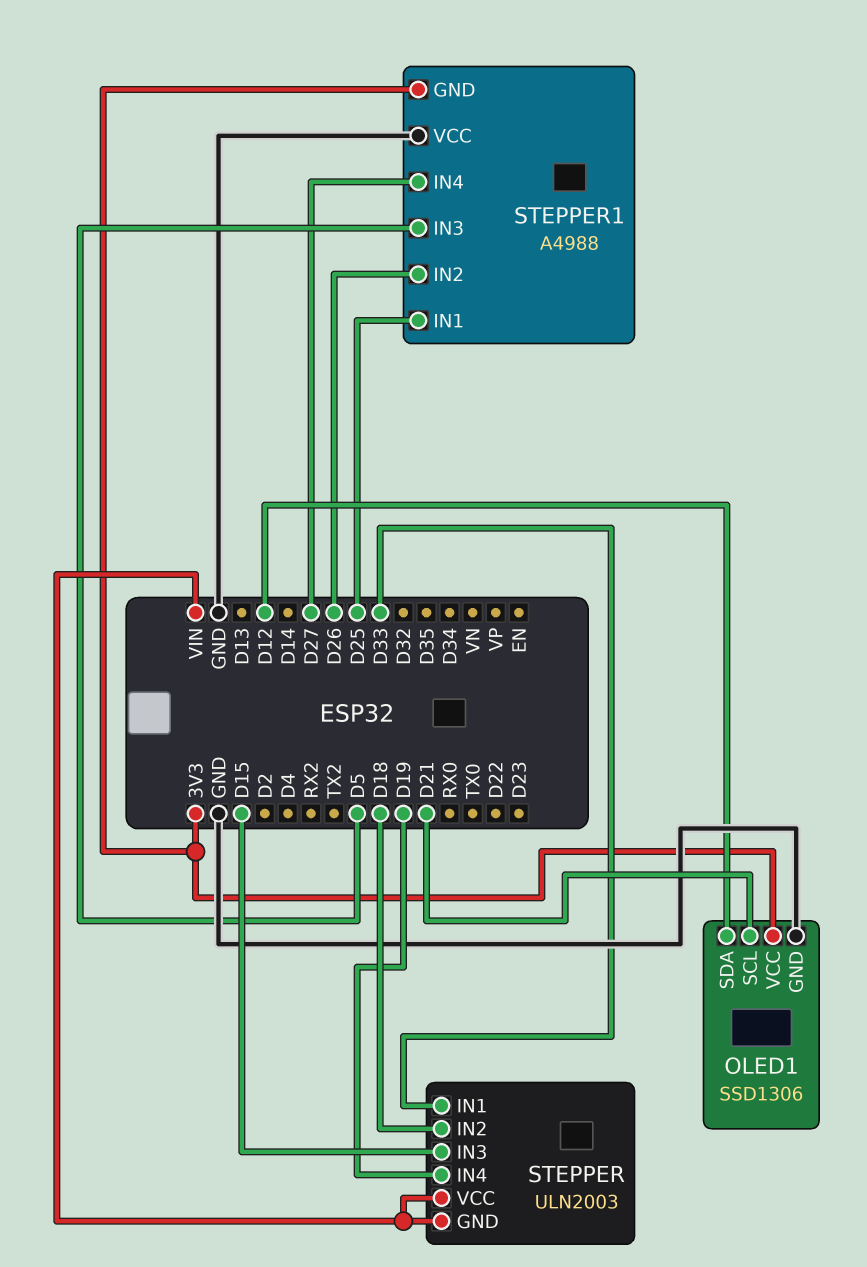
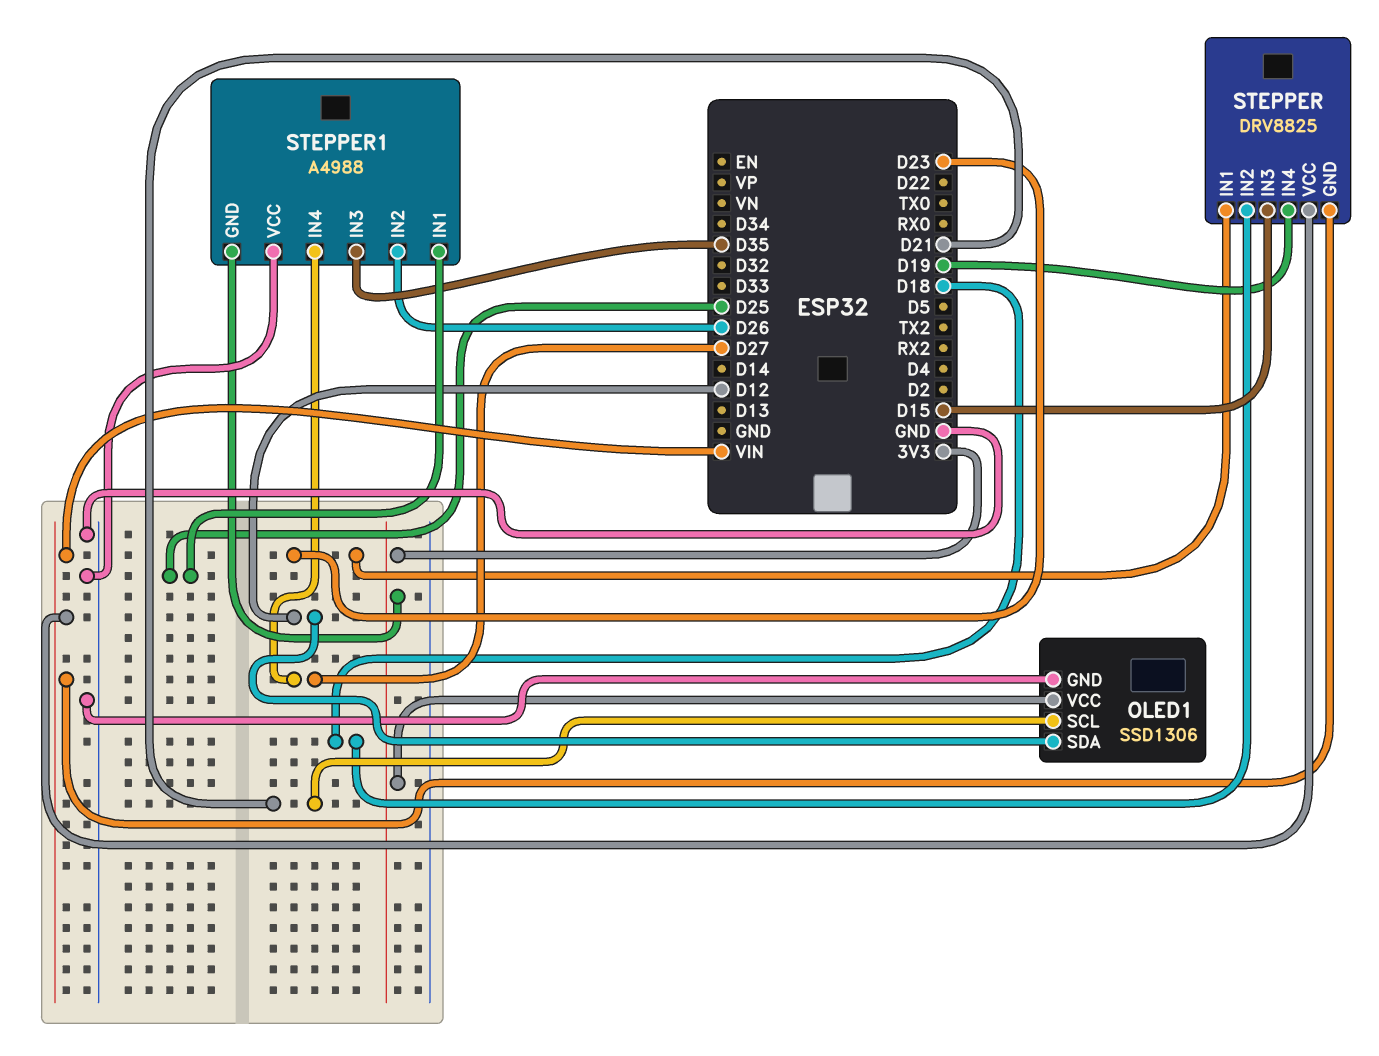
STEPPER: ULN2003 -> DRV8825
STEPPER pin IN1: D33 -> D23
STEPPER1 pin IN3: D5 -> D35

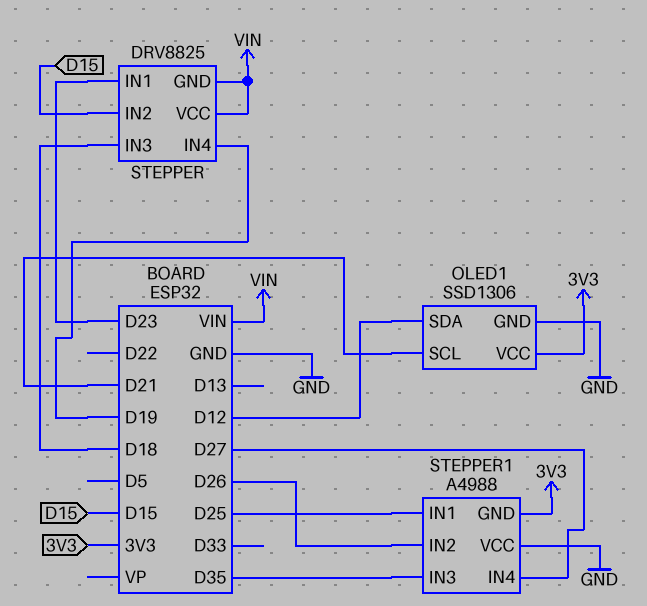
STEPPER pin IN2: D18 -> D15
STEPPER pin IN3: D15 -> D18

